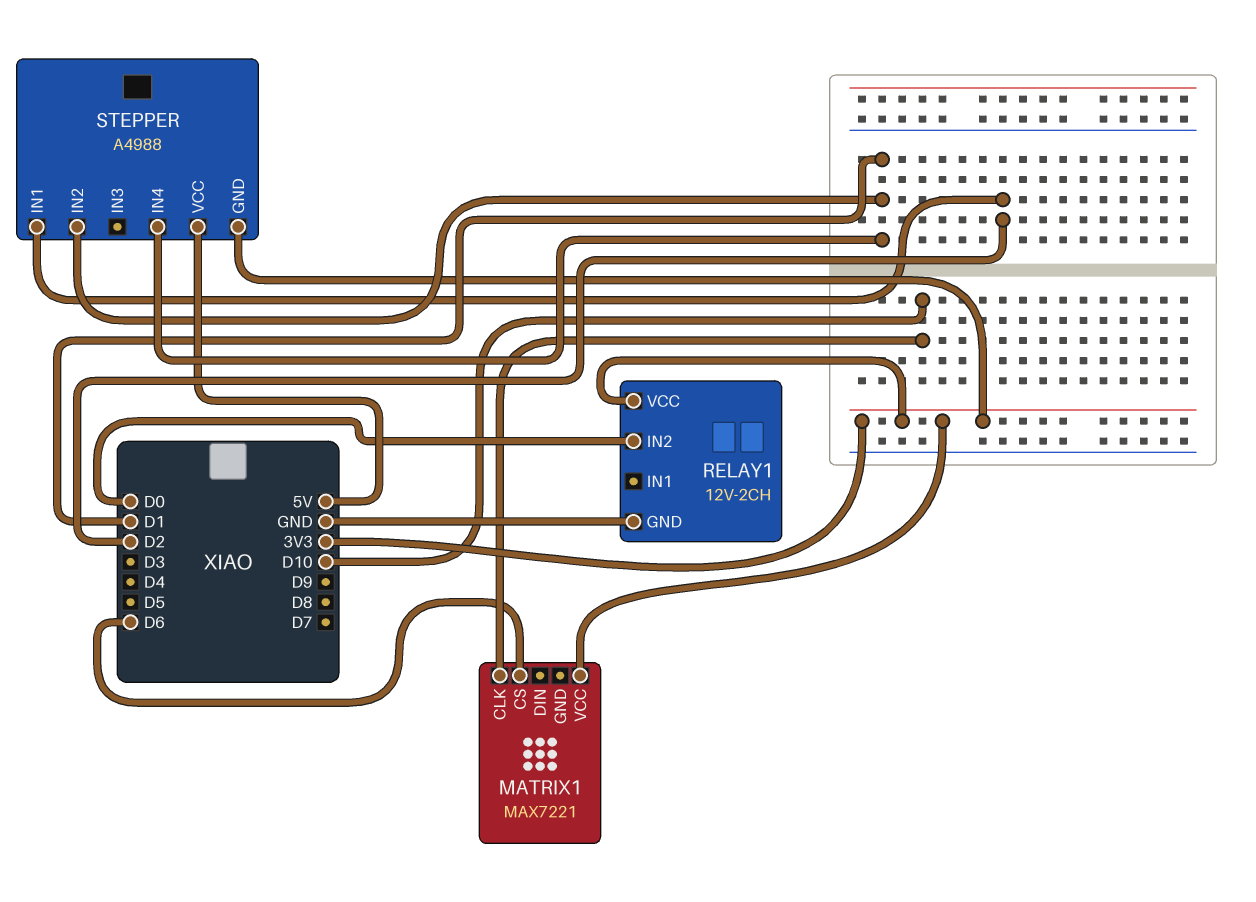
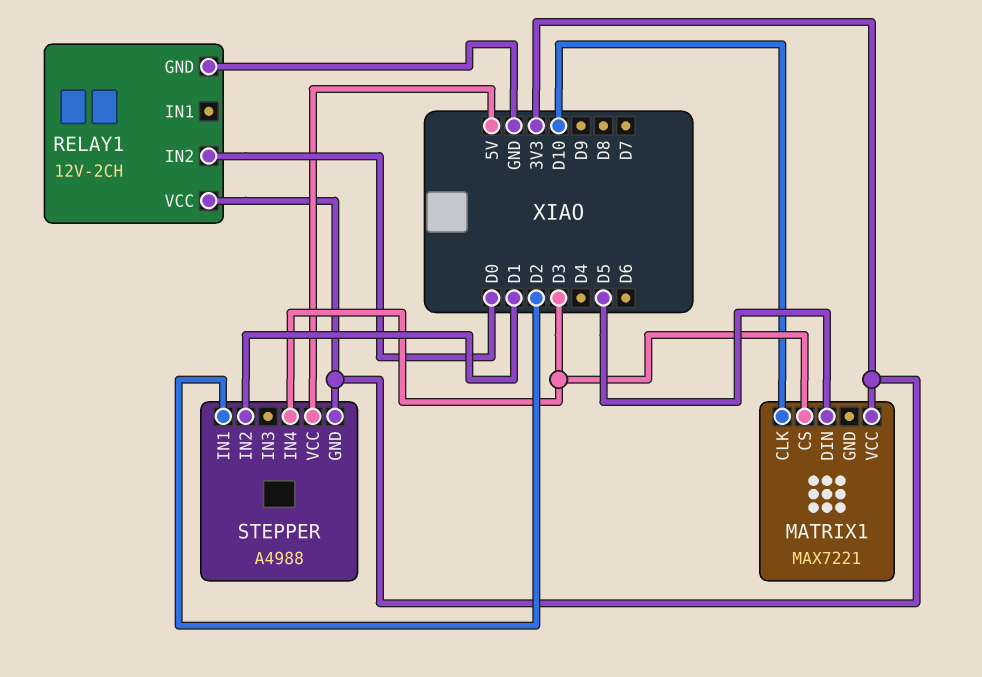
MATRIX1 pin CS: D6 -> D3
MATRIX1 pin DIN: none -> D5
STEPPER pin IN4: D1 -> D3

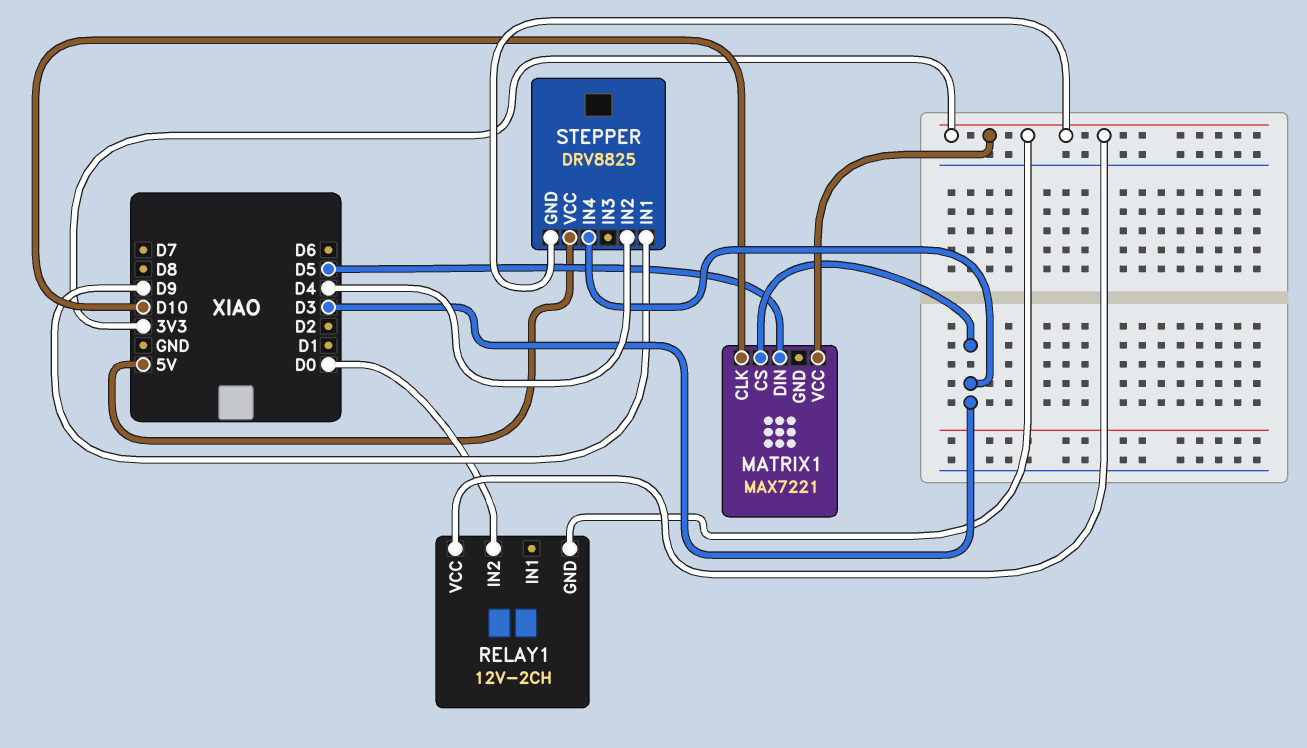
RELAY1 pin GND: GND -> 3V3
STEPPER: A4988 -> DRV8825
STEPPER pin IN1: D2 -> D9
STEPPER pin IN2: D1 -> D4

